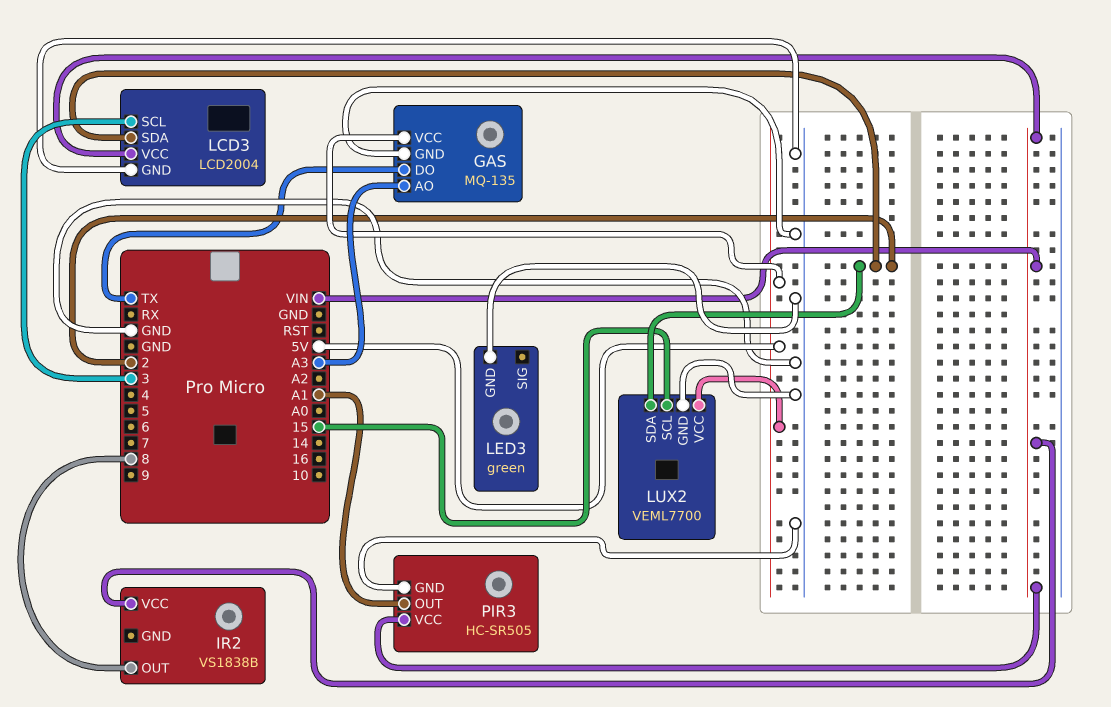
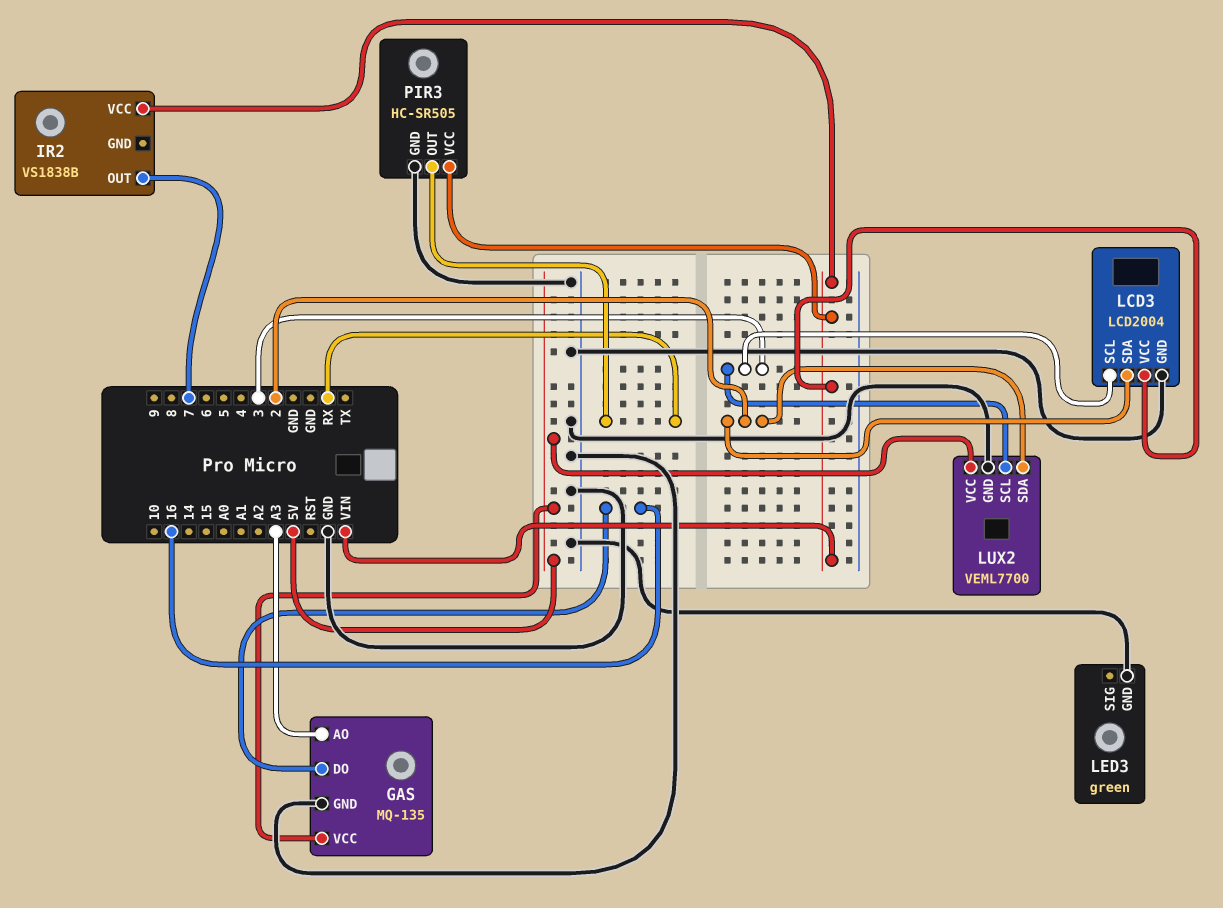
GAS pin DO: TX -> 16
IR2 pin OUT: 8 -> 7
LUX2 pin SCL: 15 -> 3
PIR3 pin OUT: A1 -> RX

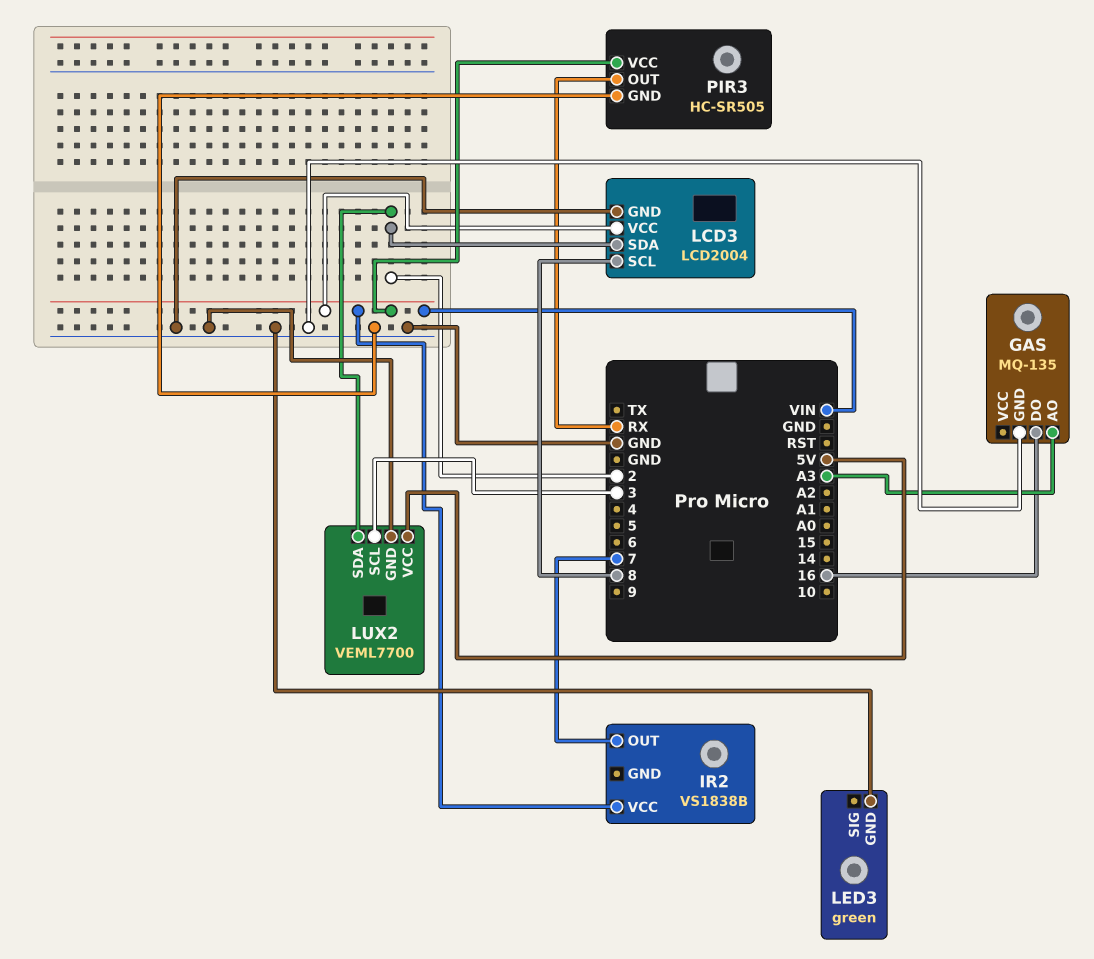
GAS pin VCC: 5V -> none
LCD3 pin SCL: 3 -> 8

